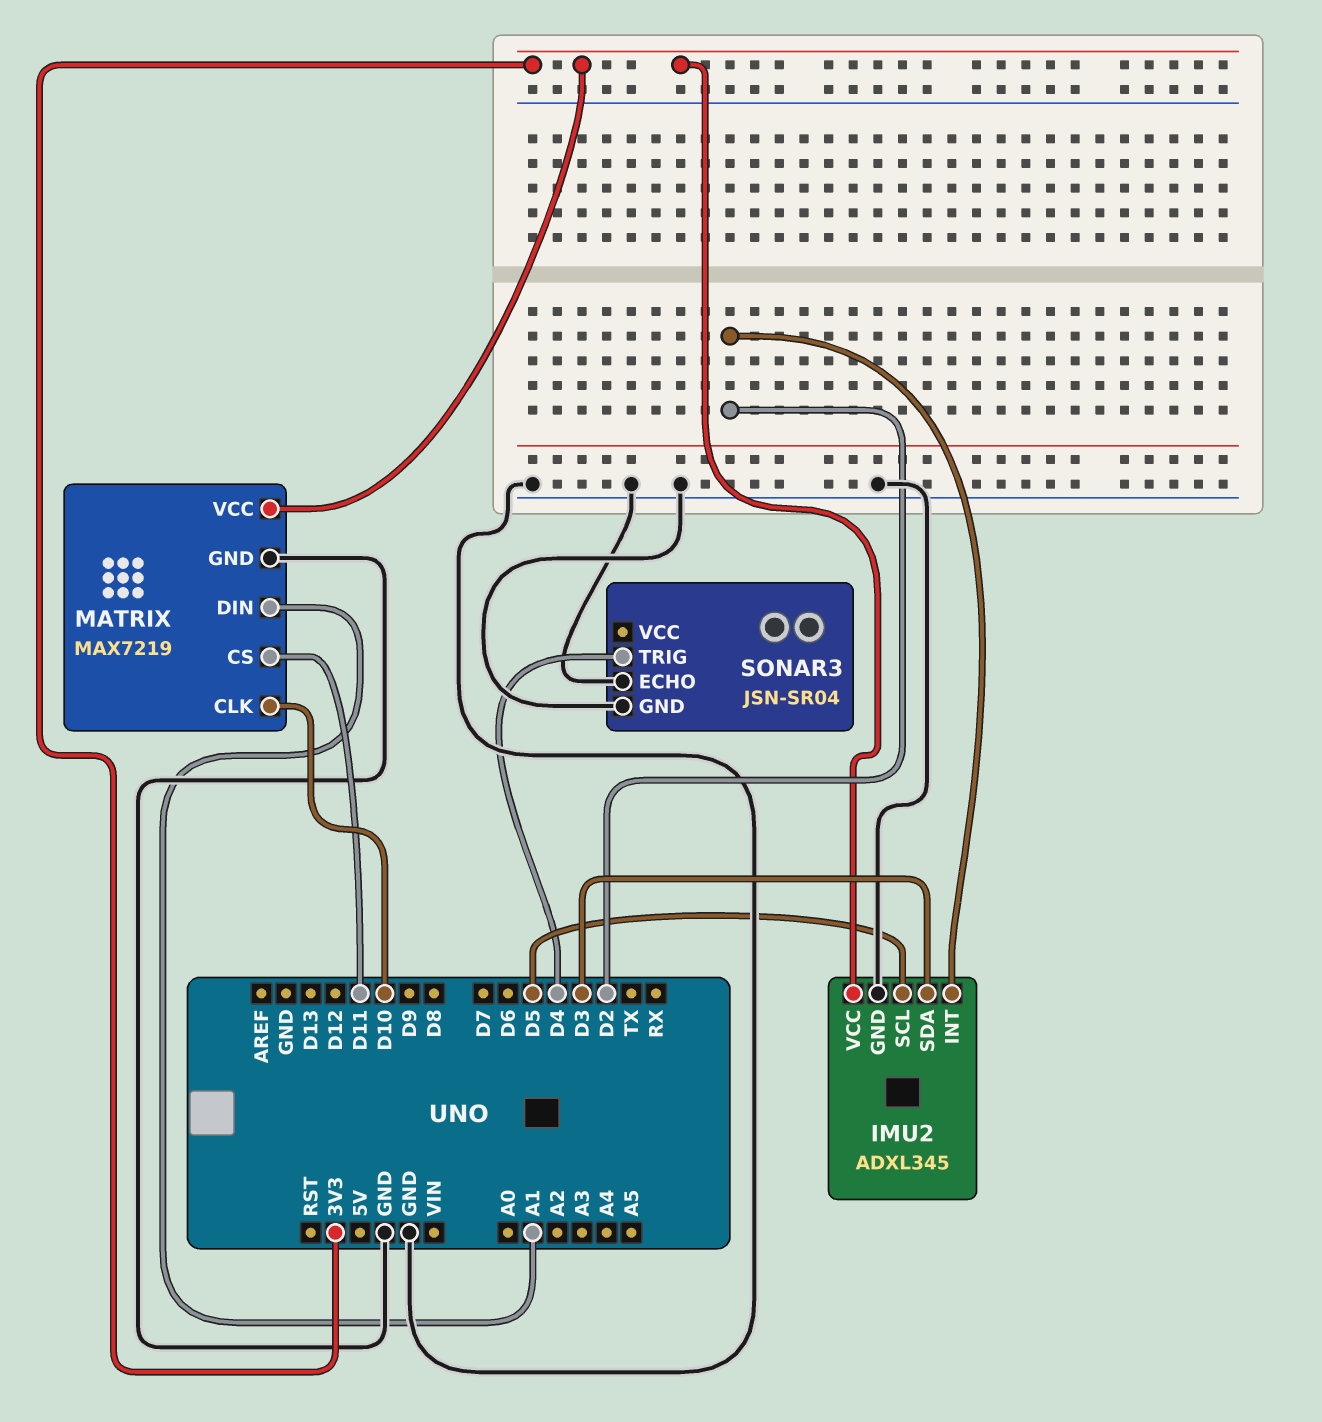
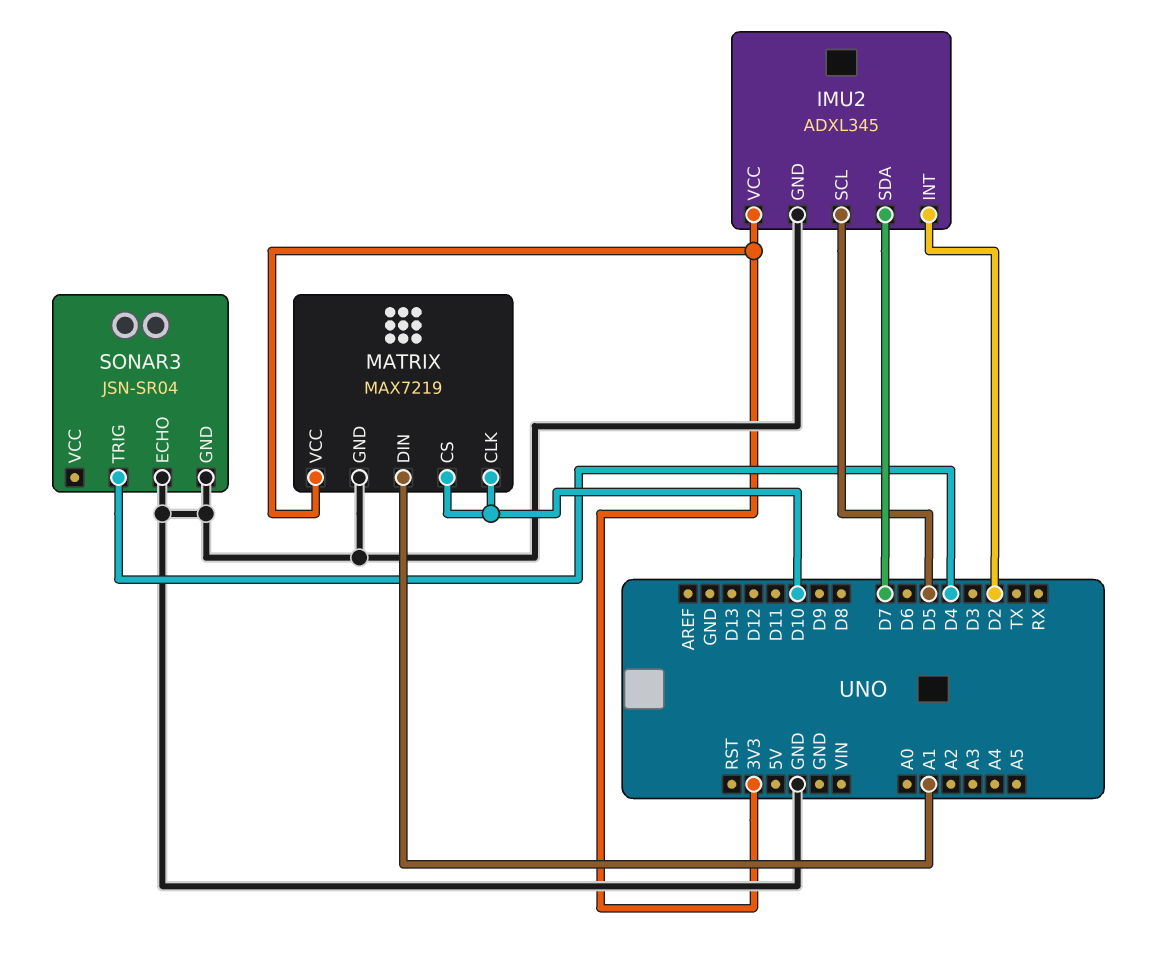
IMU2 pin SDA: D3 -> D7
MATRIX pin CS: D11 -> D10

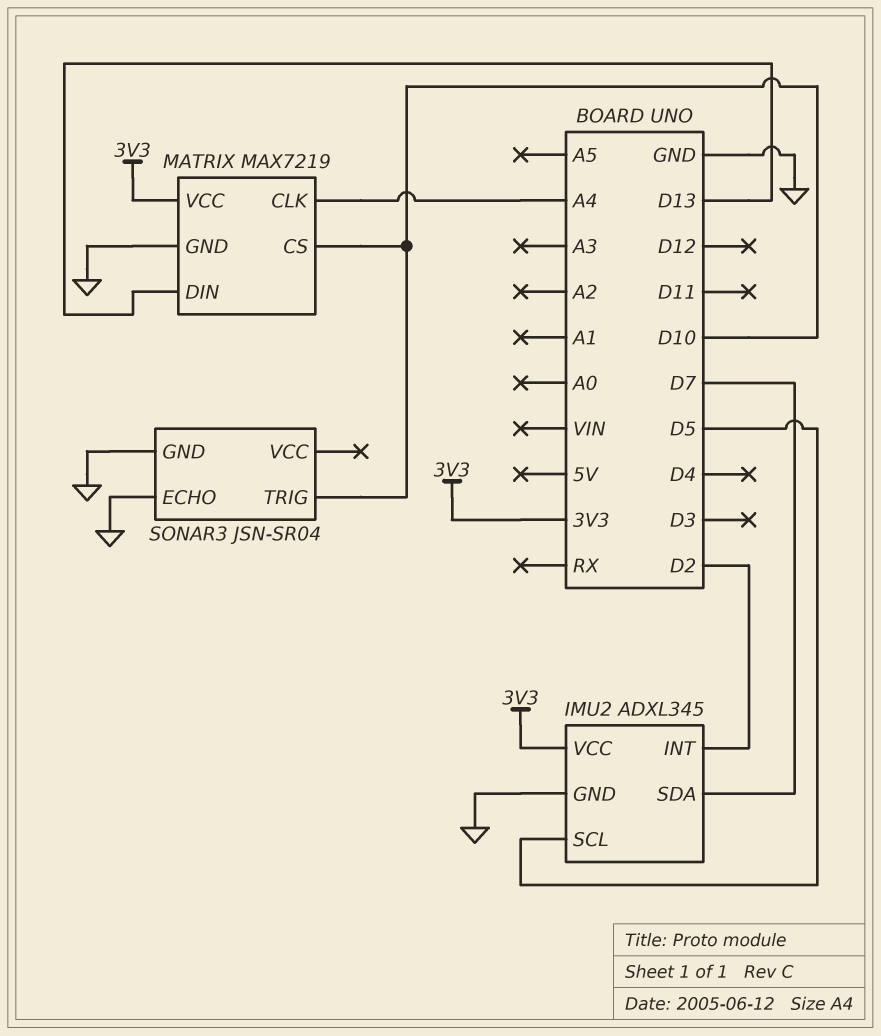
MATRIX pin CLK: D10 -> A4
MATRIX pin DIN: A1 -> D13
SONAR3 pin TRIG: D4 -> D10

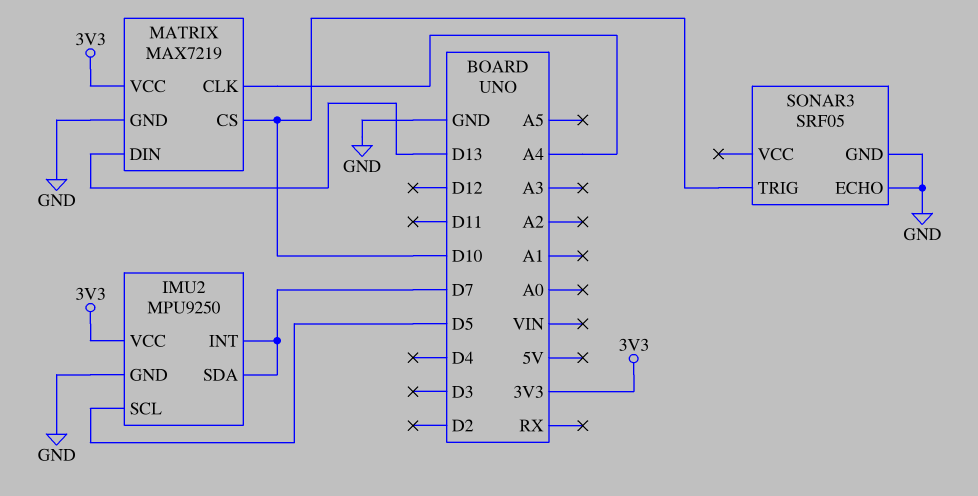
IMU2: ADXL345 -> MPU9250
IMU2 pin INT: D2 -> D7
SONAR3: JSN-SR04 -> SRF05

